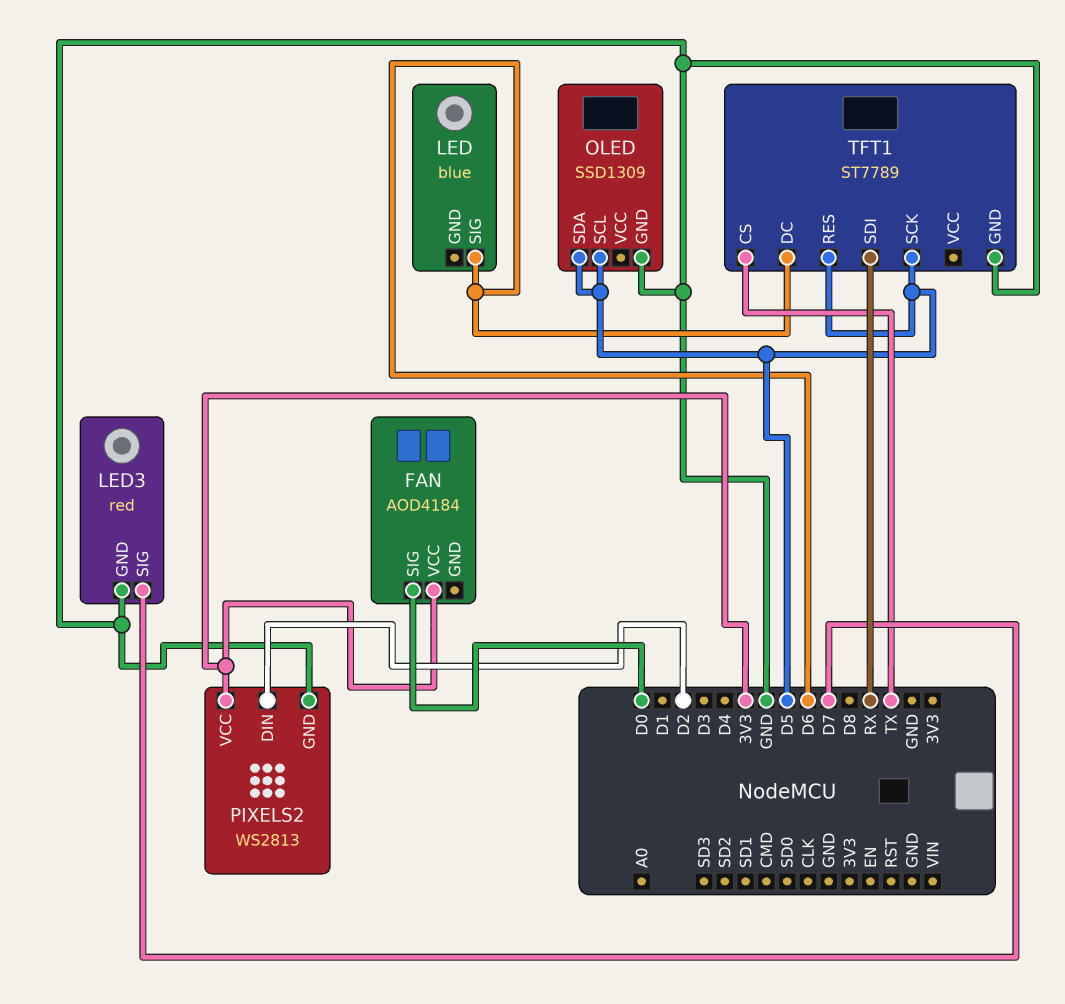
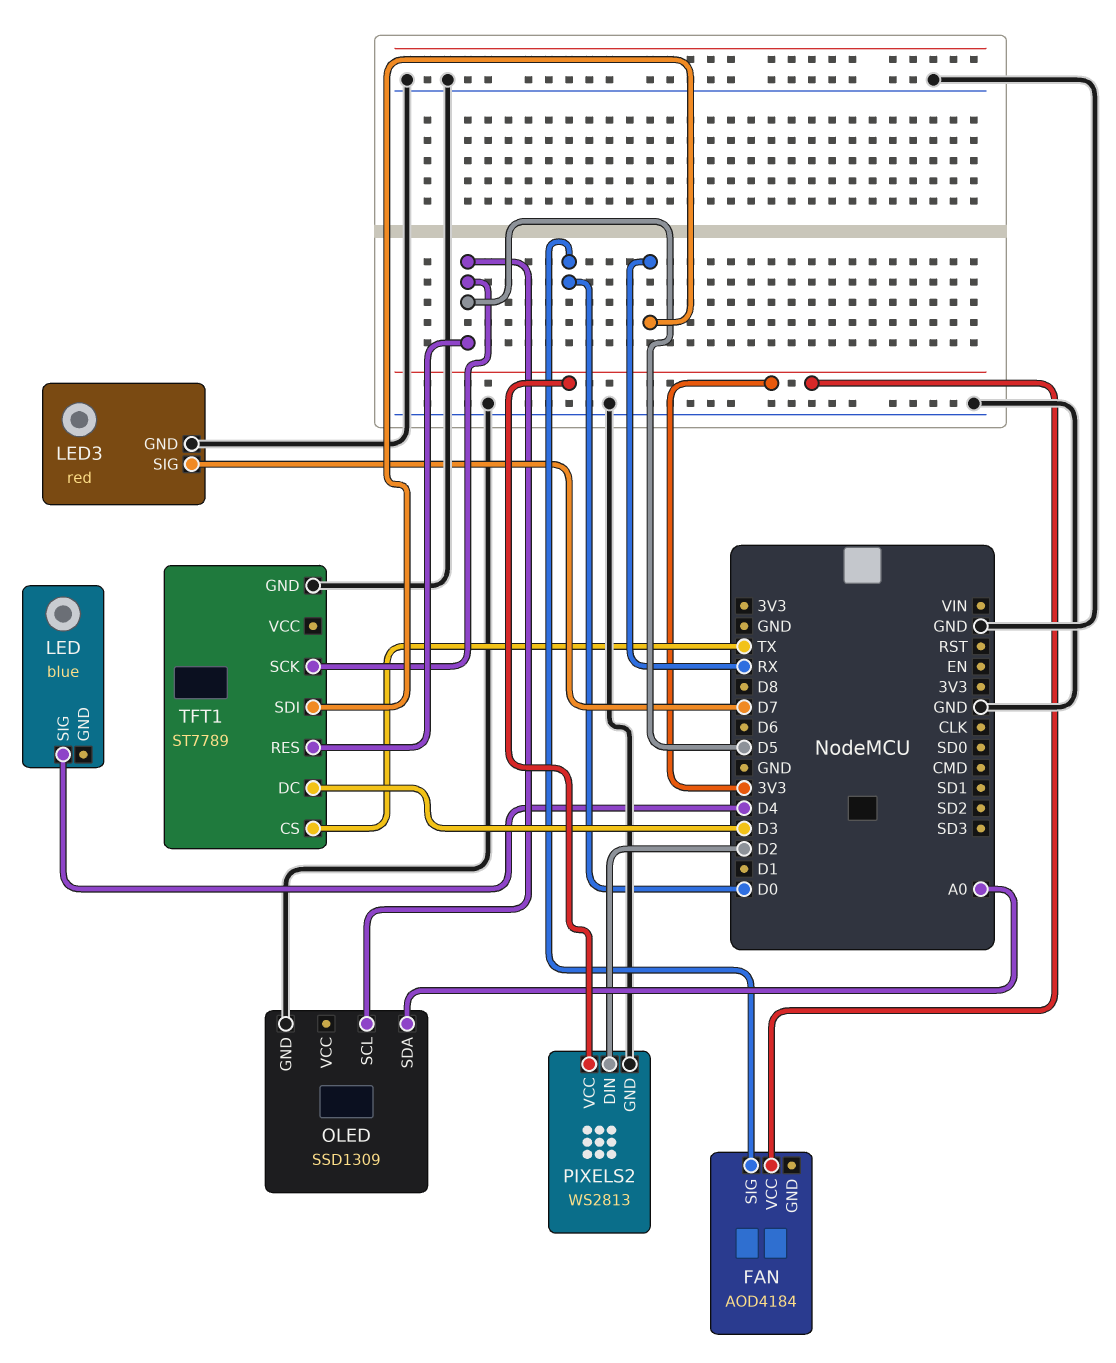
LED pin SIG: D6 -> D4
OLED pin SDA: D5 -> A0
TFT1 pin DC: D6 -> D3

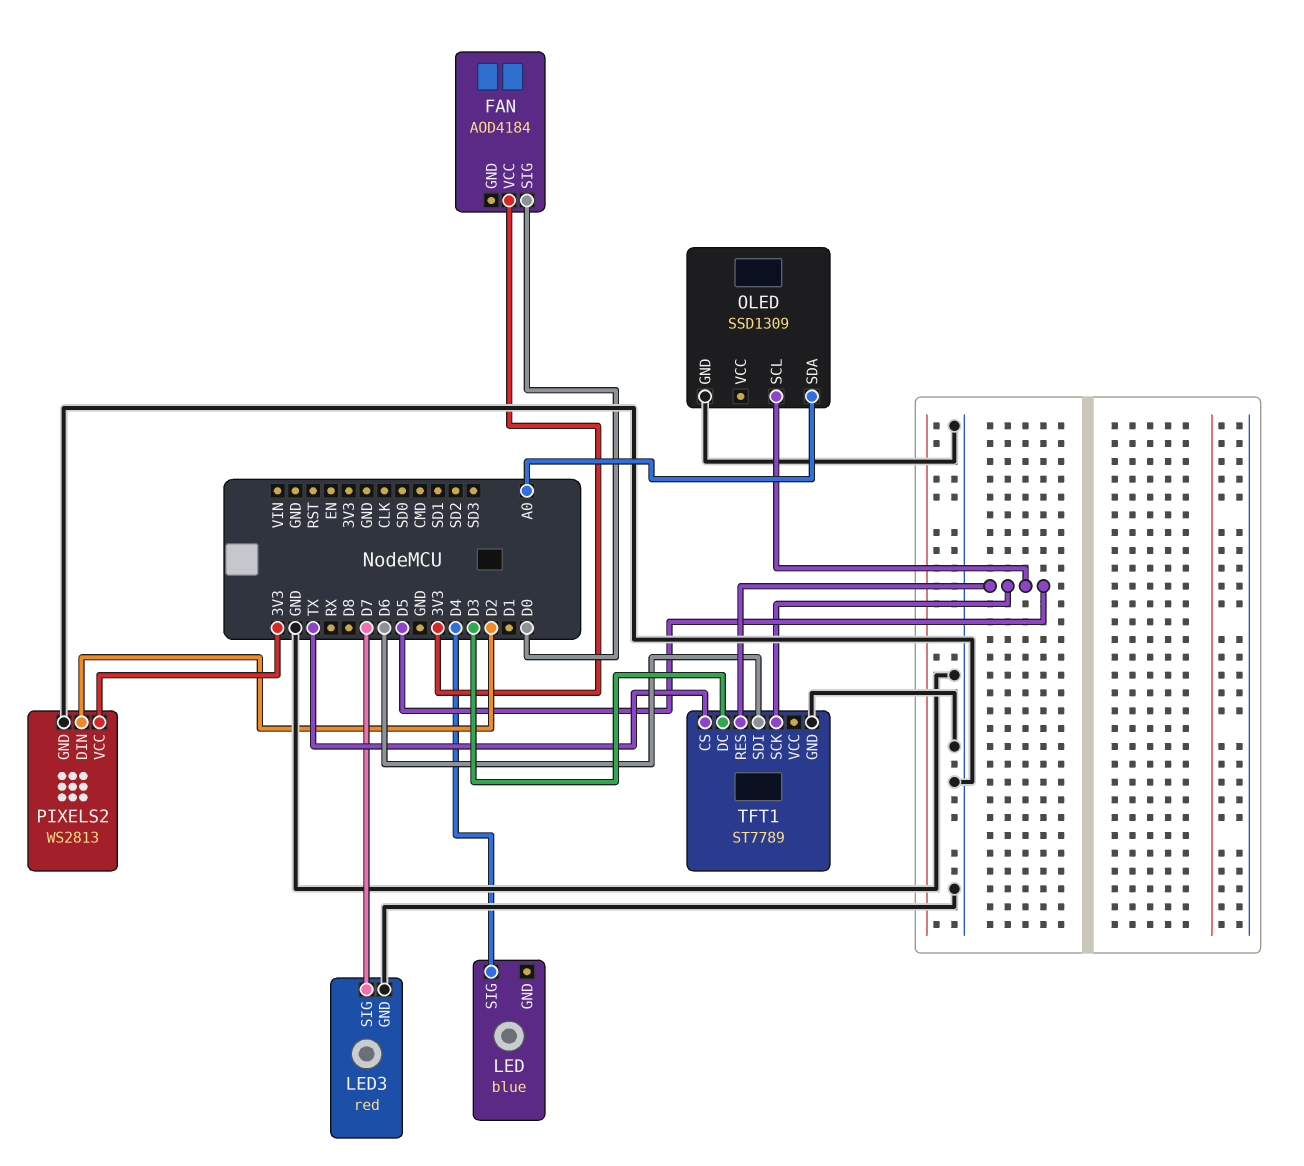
TFT1 pin SDI: RX -> D6

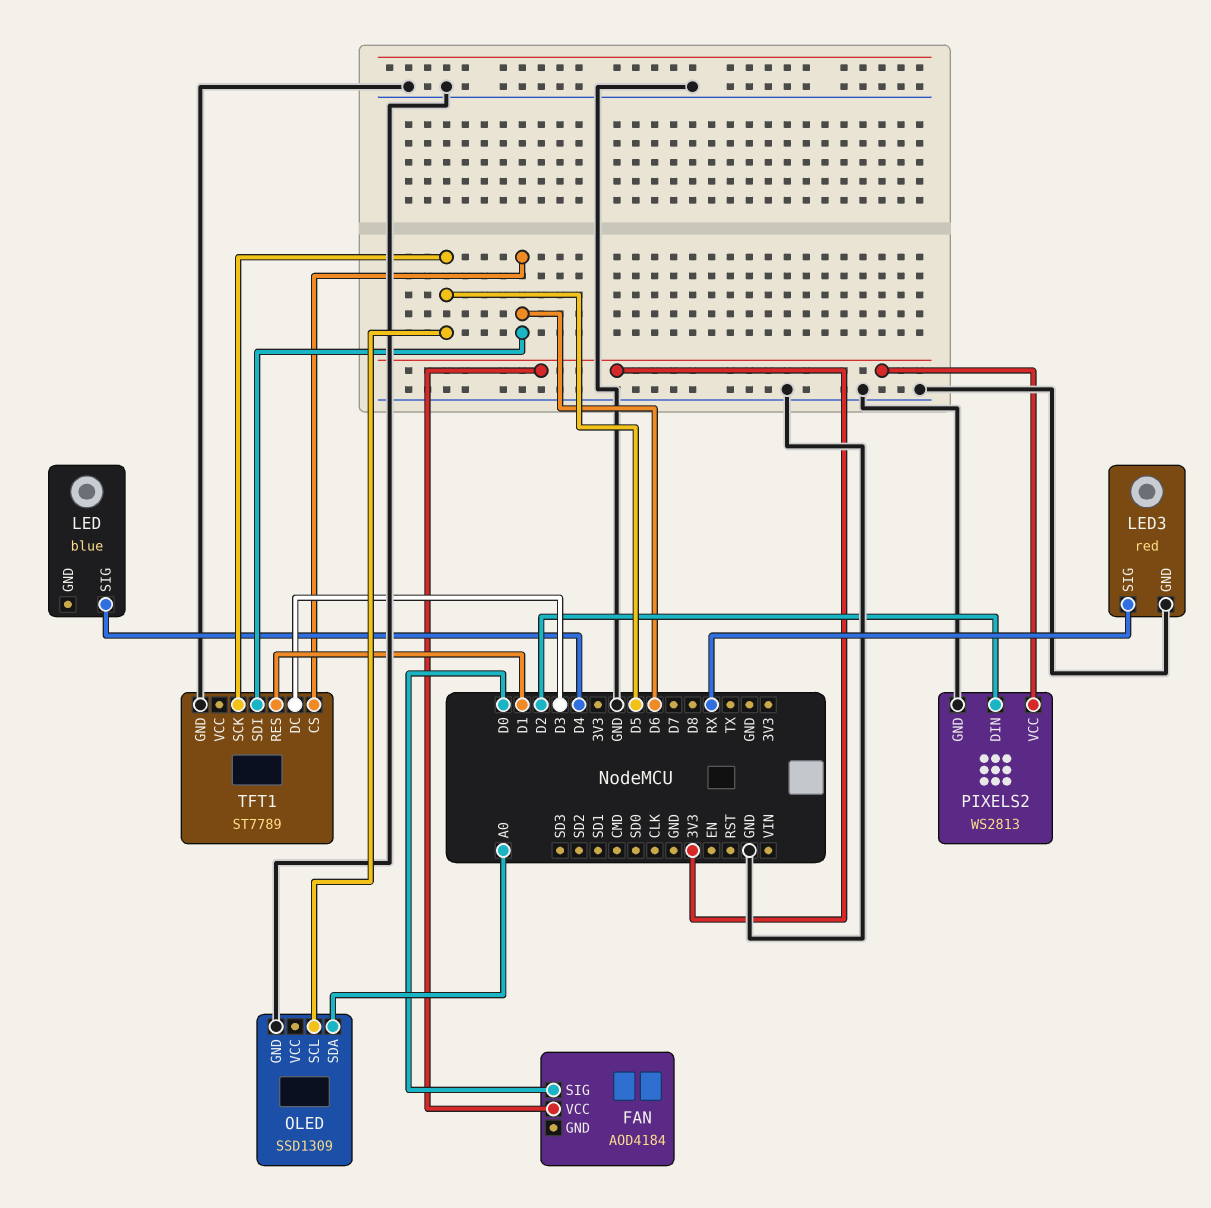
LED3 pin SIG: D7 -> RX
TFT1 pin CS: TX -> D6
TFT1 pin RES: D5 -> D1

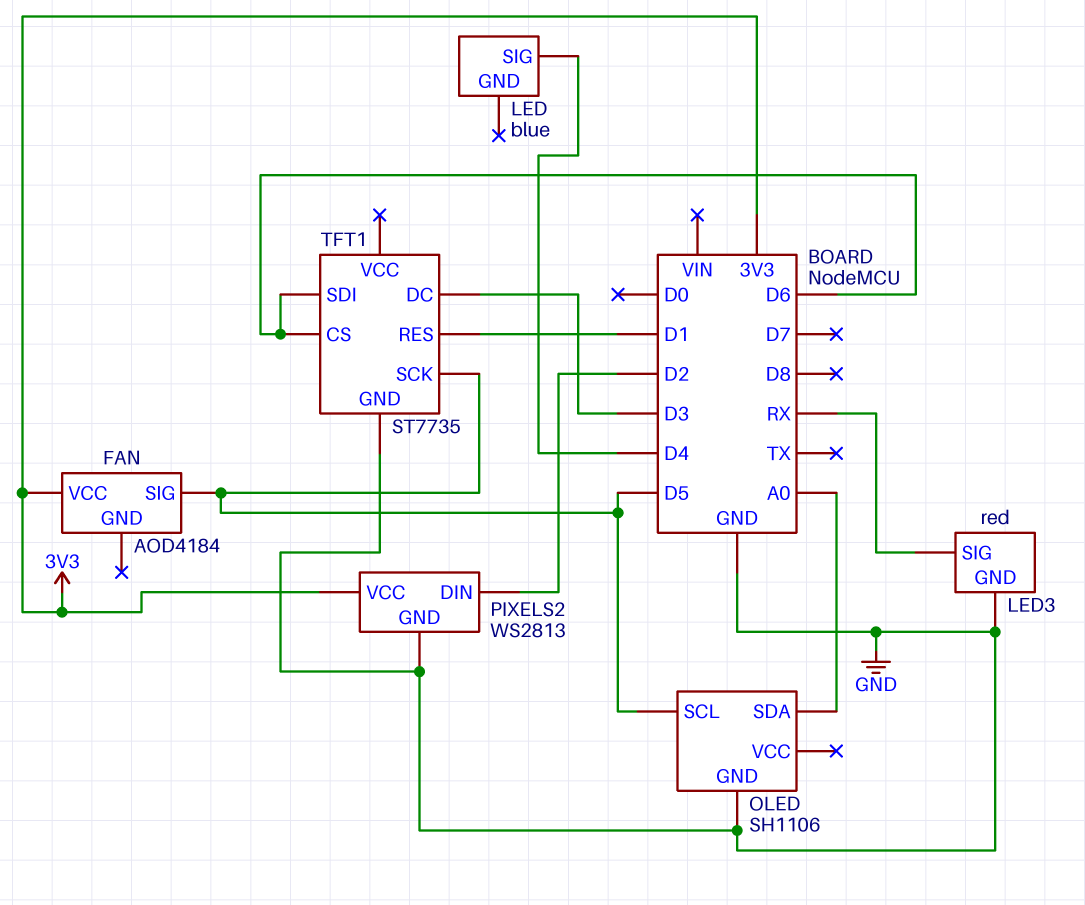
FAN pin SIG: D0 -> D5
OLED: SSD1309 -> SH1106
TFT1: ST7789 -> ST7735

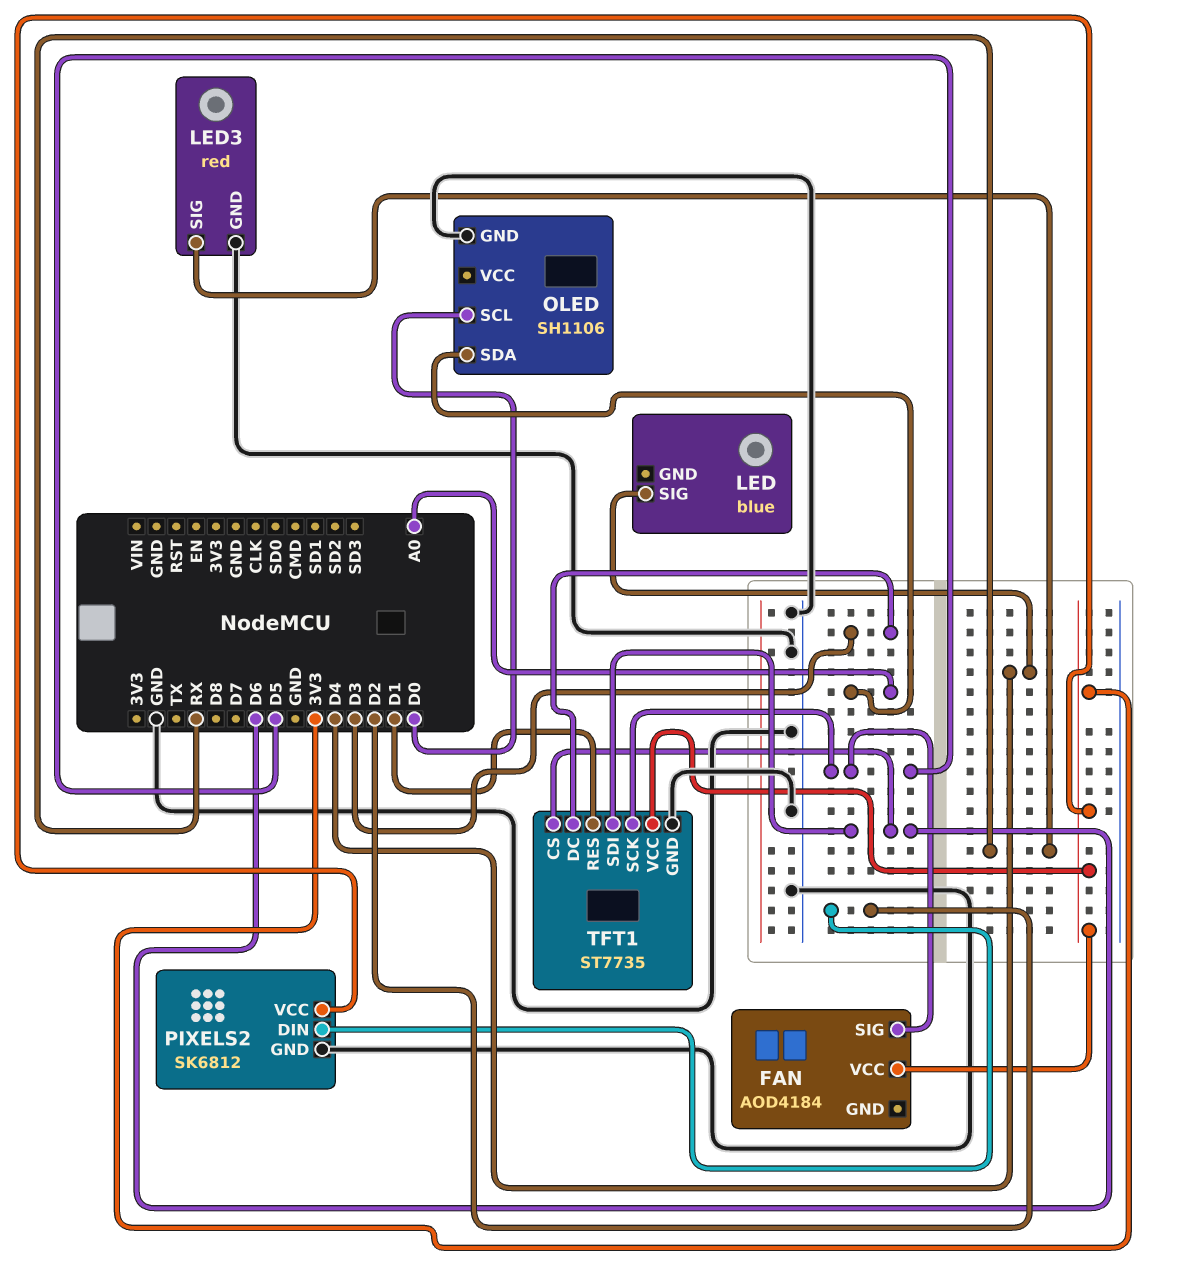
OLED pin SCL: D5 -> D0
PIXELS2: WS2813 -> SK6812
TFT1 pin VCC: none -> 3V3

